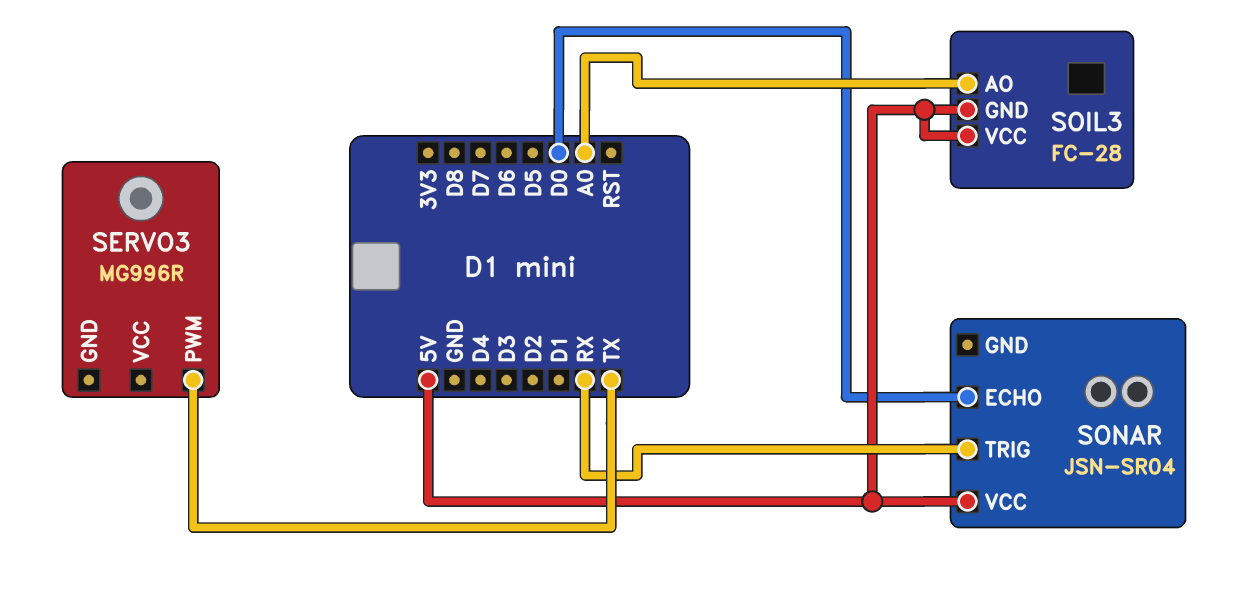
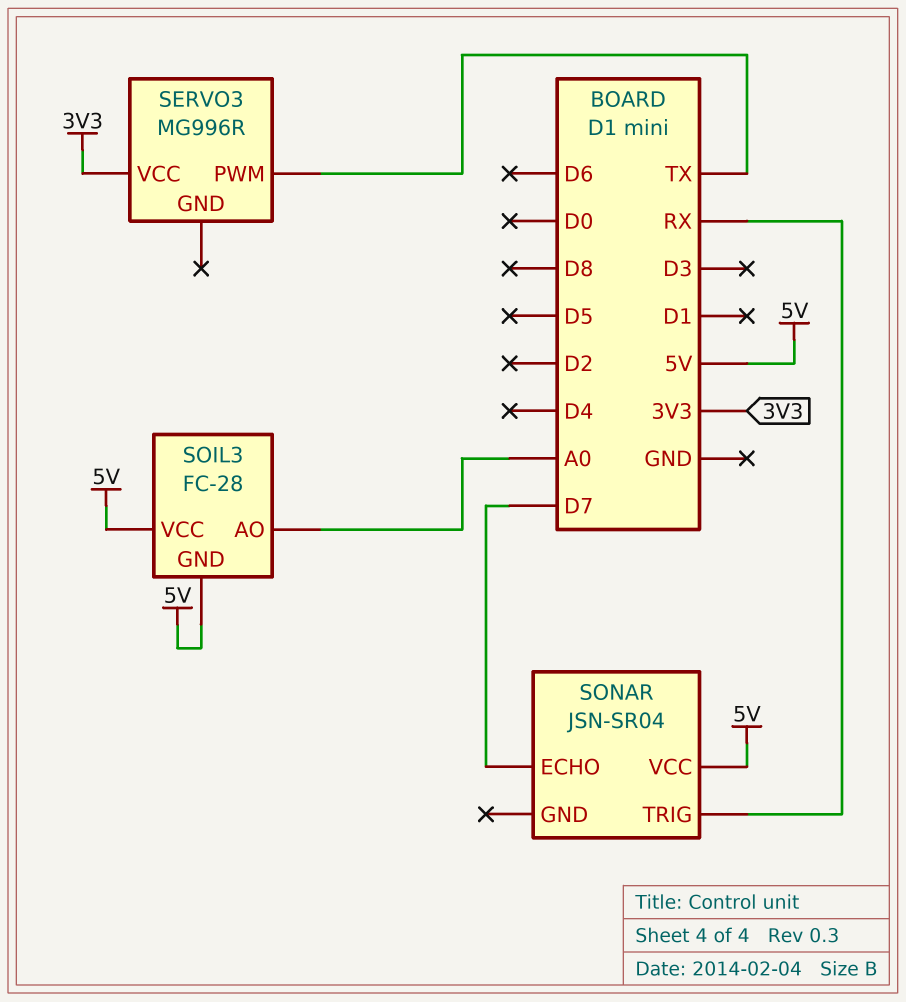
SERVO3 pin VCC: none -> 3V3
SONAR pin ECHO: D0 -> D7

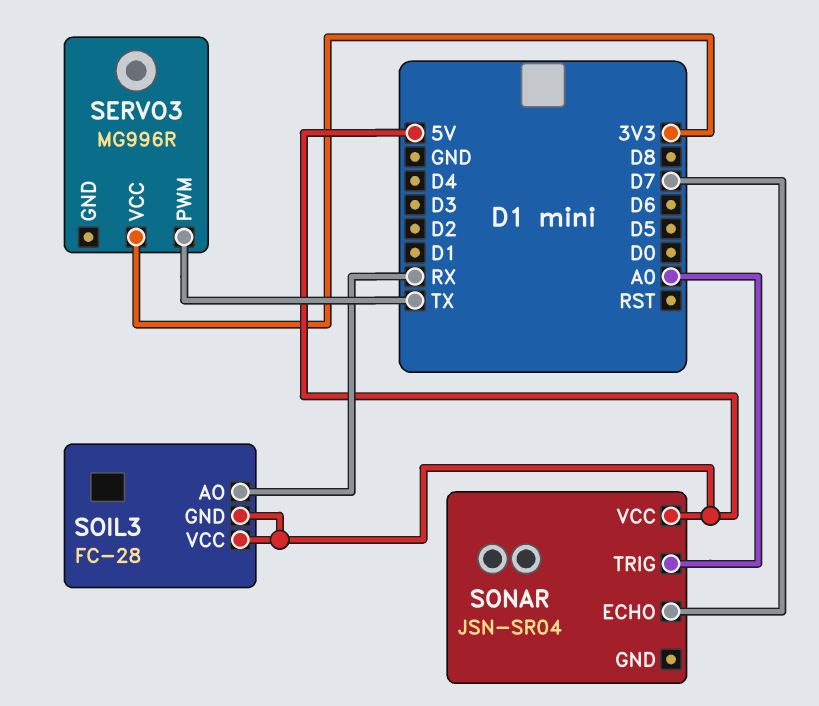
SOIL3 pin AO: A0 -> RX
SONAR pin TRIG: RX -> A0

